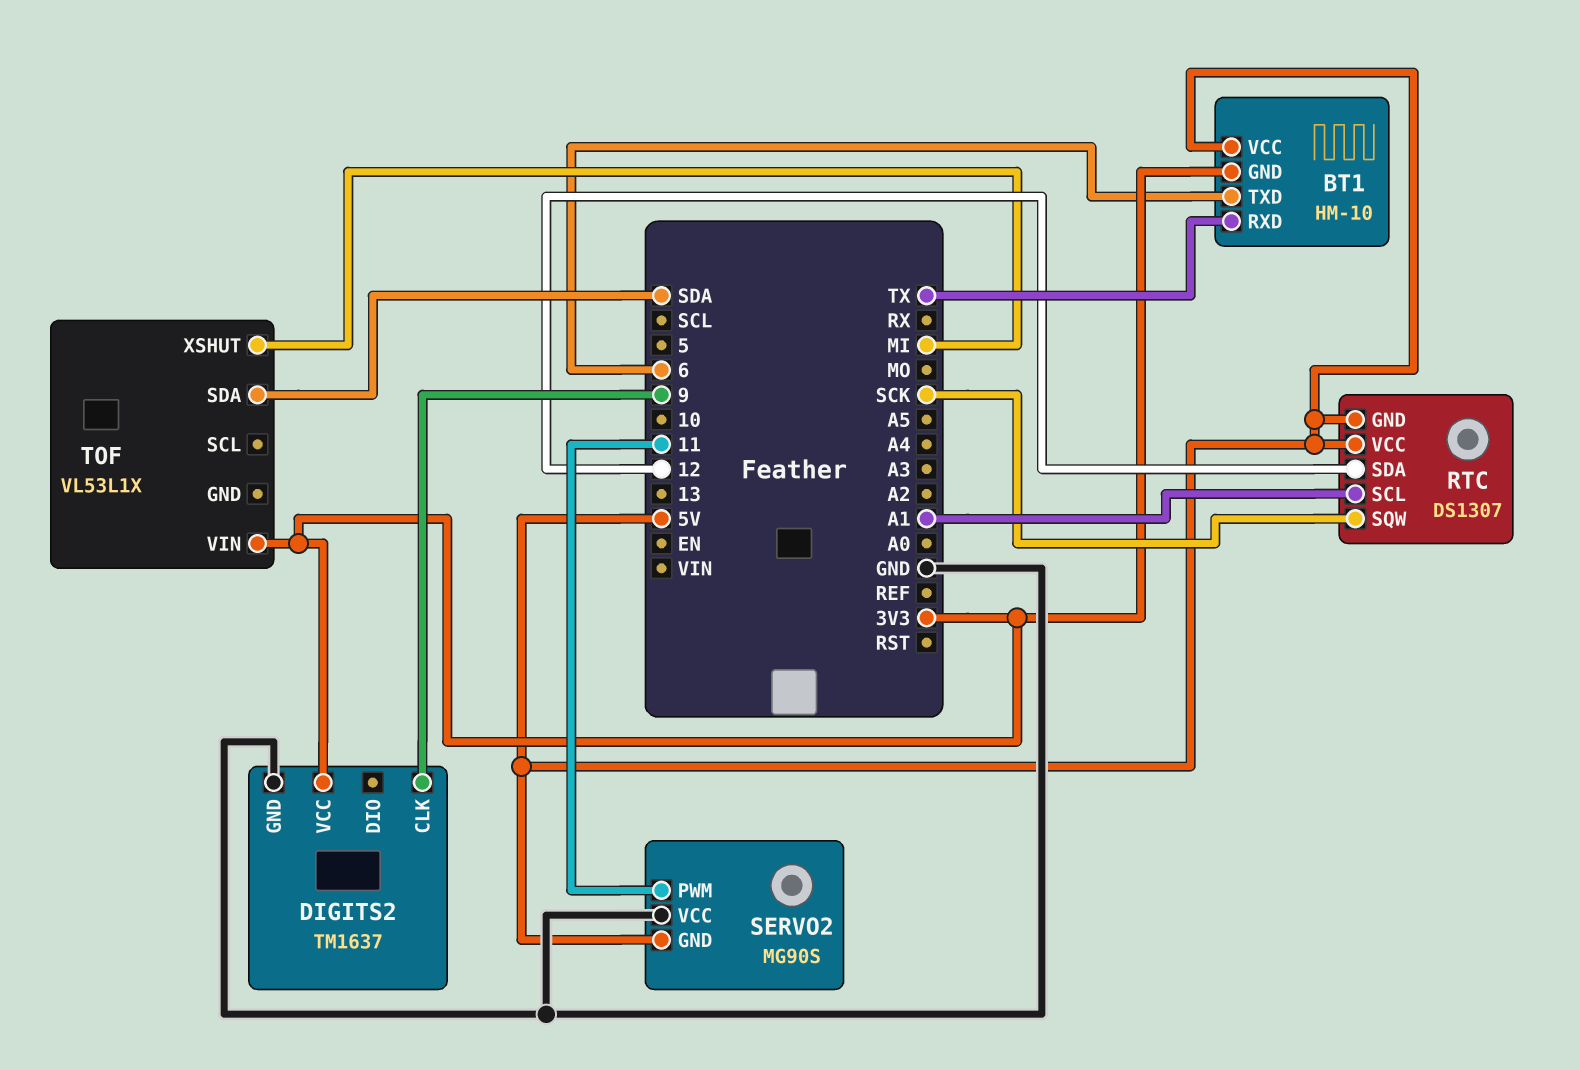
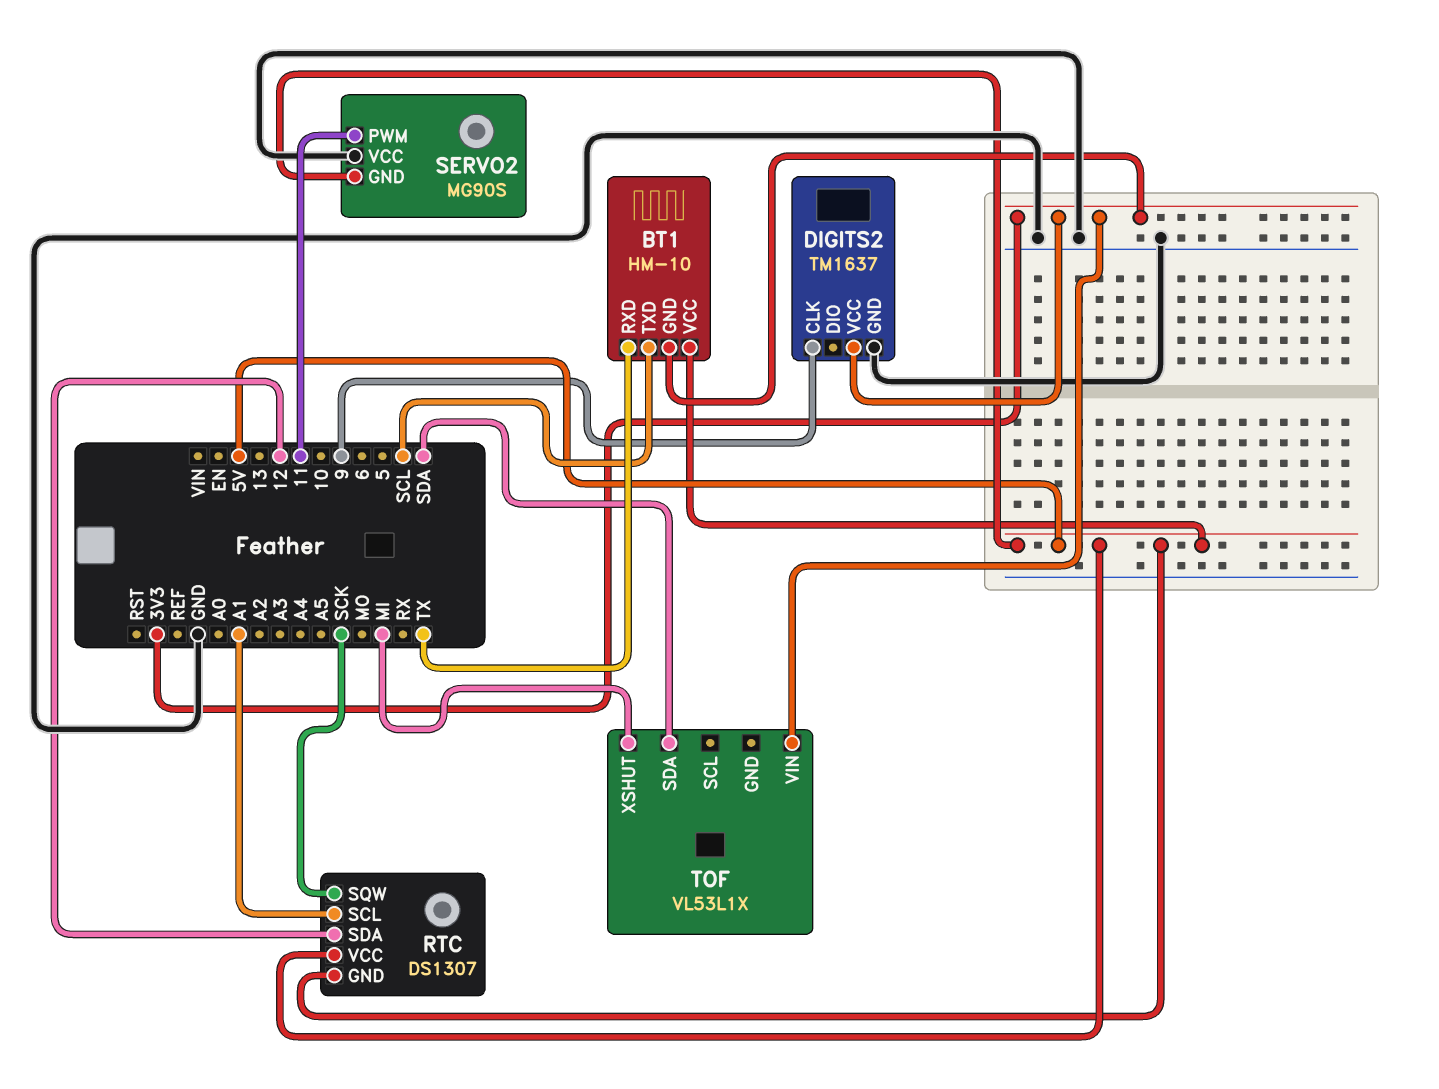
BT1 pin TXD: 6 -> SCL

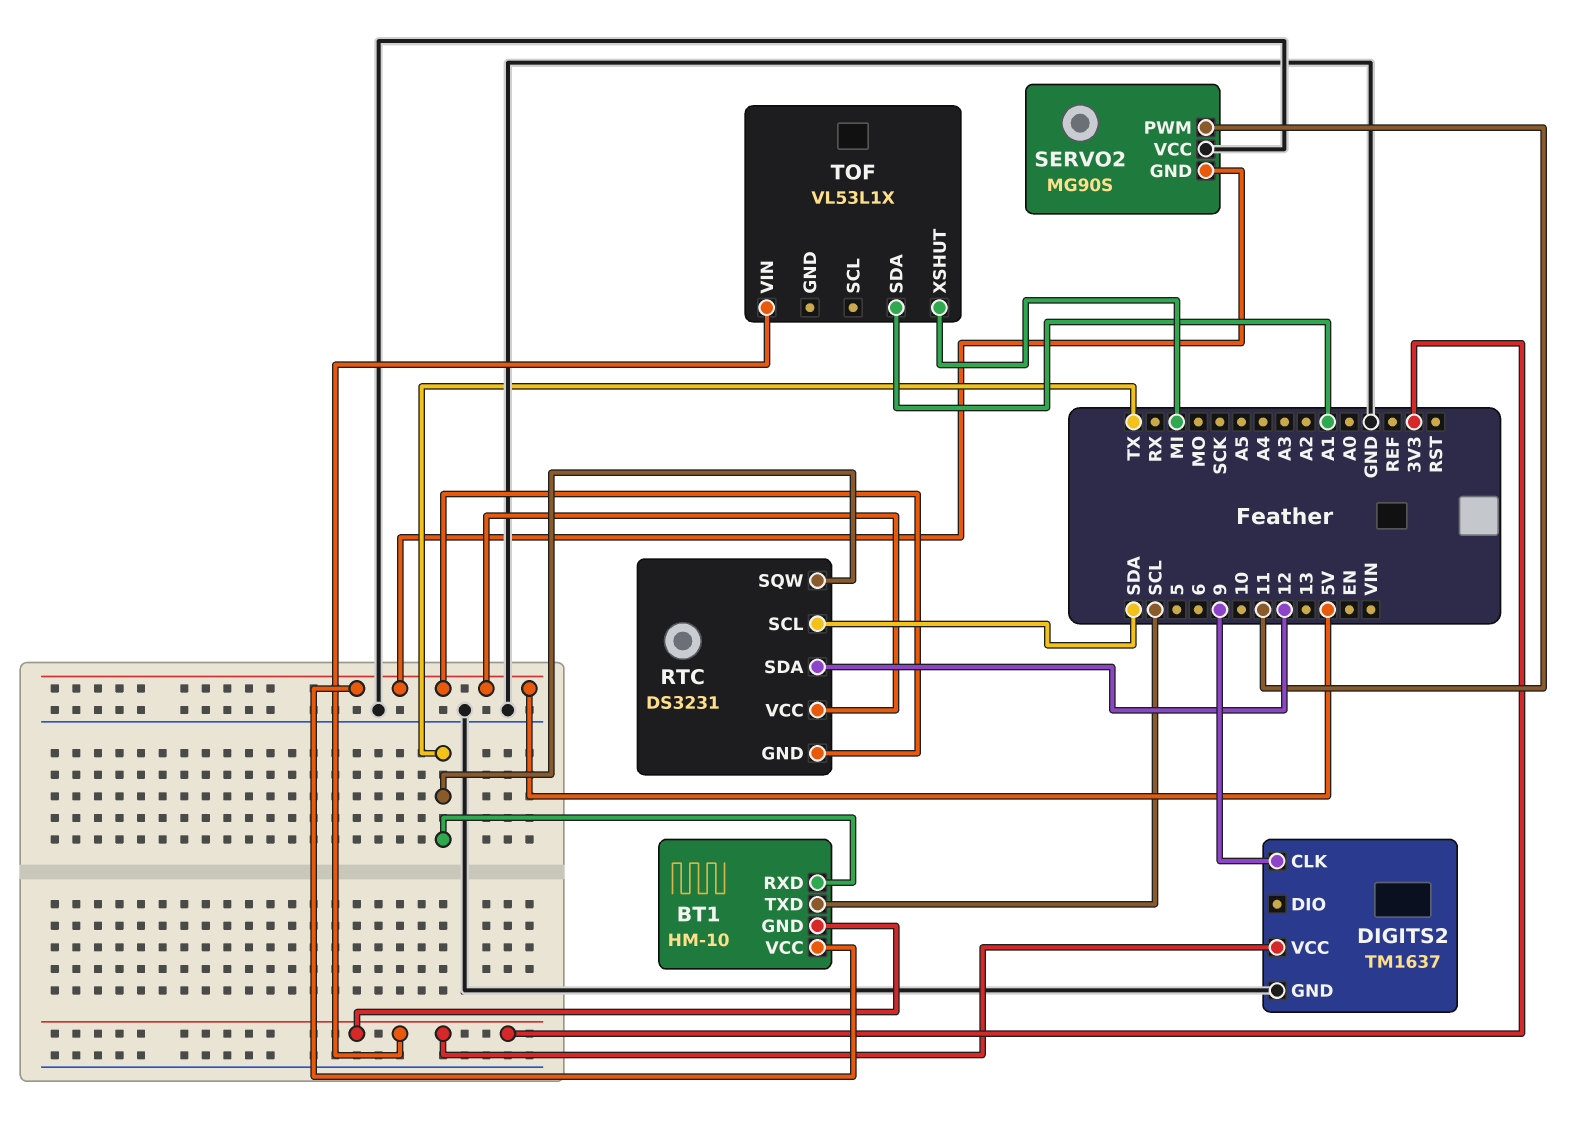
RTC: DS1307 -> DS3231
RTC pin SCL: A1 -> SDA
RTC pin SQW: SCK -> TX
TOF pin SDA: SDA -> A1

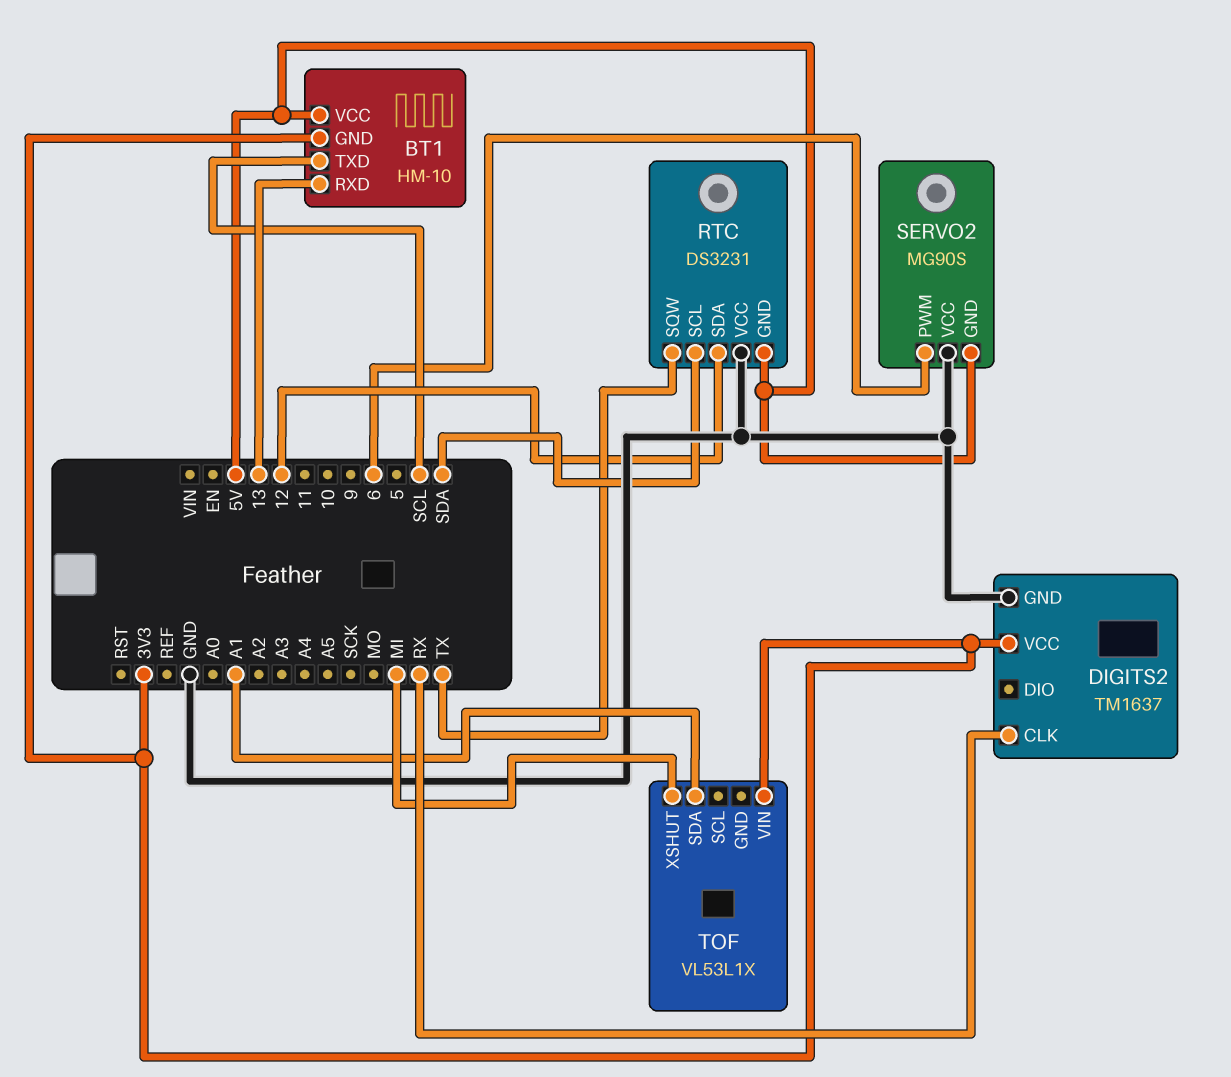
BT1 pin RXD: TX -> 13
DIGITS2 pin CLK: 9 -> RX
RTC pin VCC: 5V -> GND
SERVO2 pin PWM: 11 -> 6

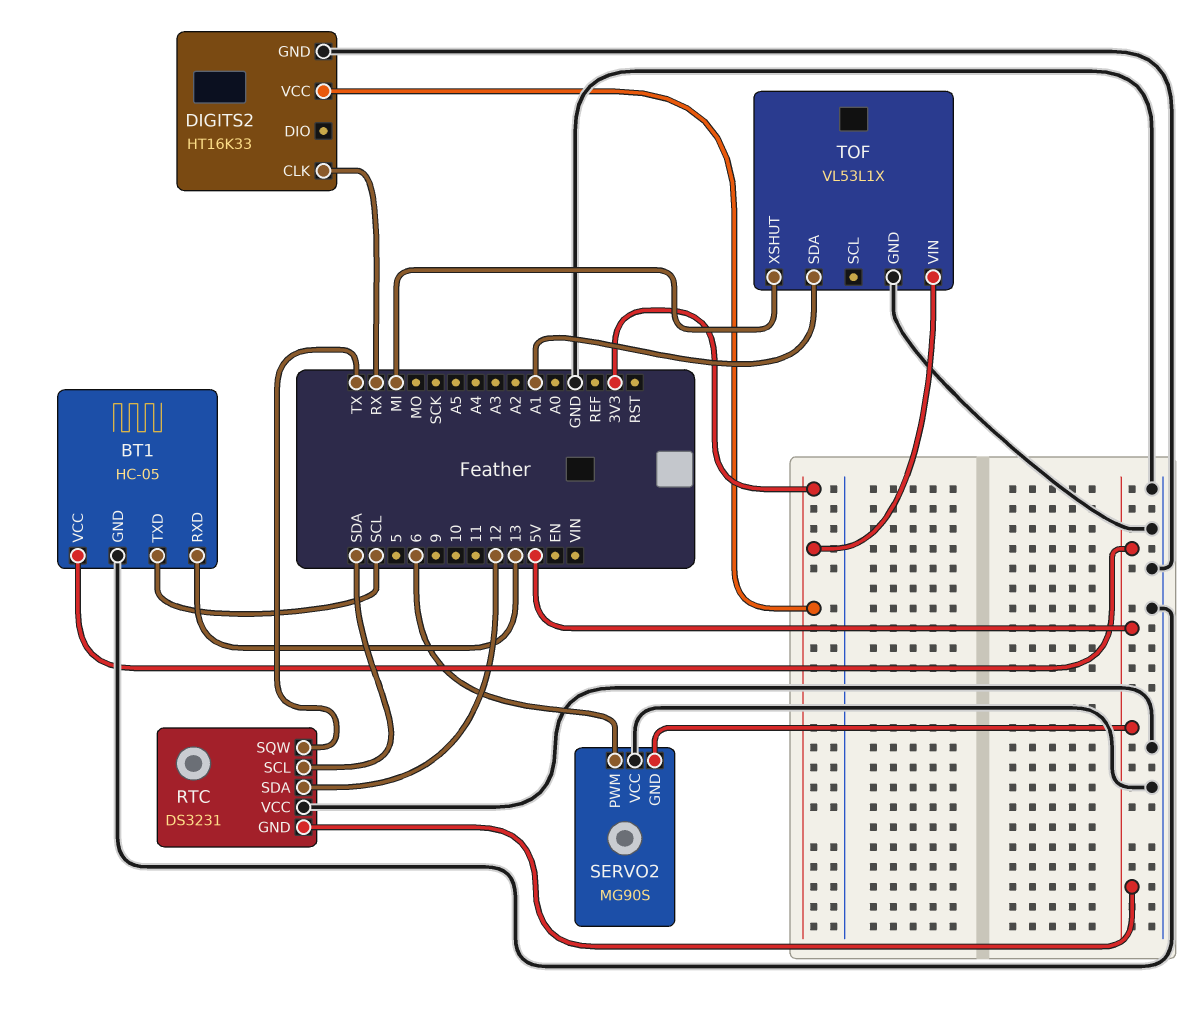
BT1: HM-10 -> HC-05
BT1 pin GND: 3V3 -> GND
DIGITS2: TM1637 -> HT16K33
TOF pin GND: none -> GND

